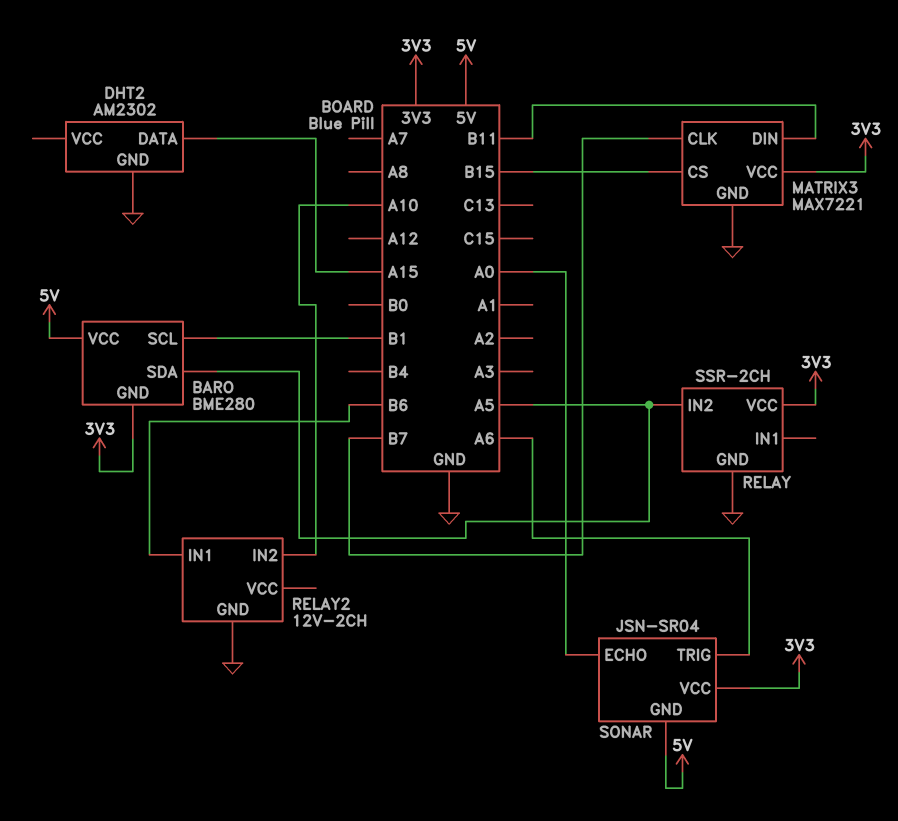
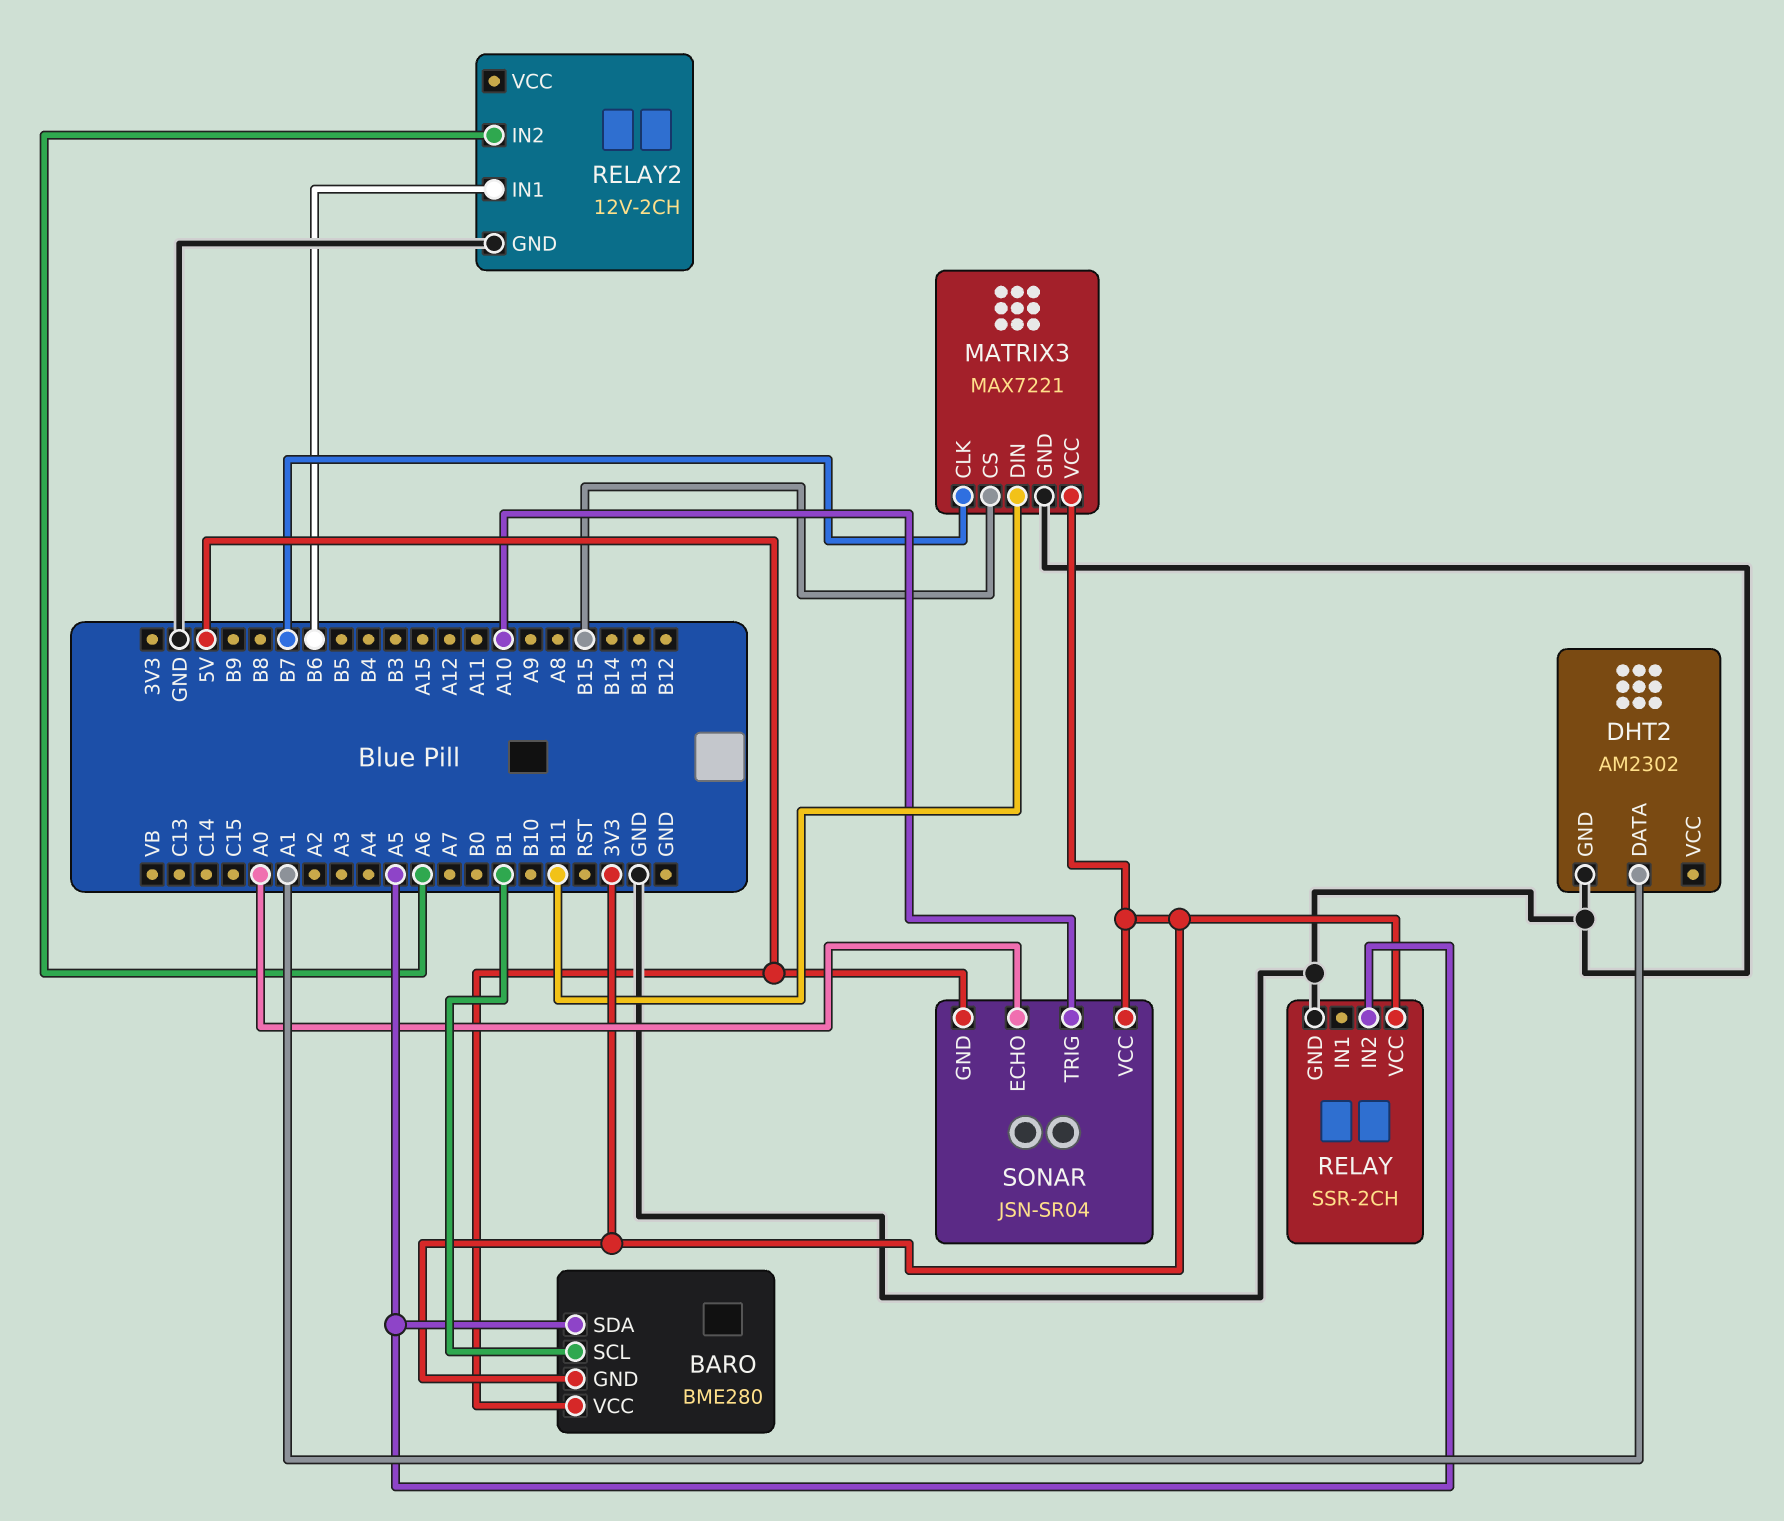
DHT2 pin DATA: A15 -> A1
RELAY2 pin IN2: A10 -> A6
SONAR pin TRIG: A6 -> A10

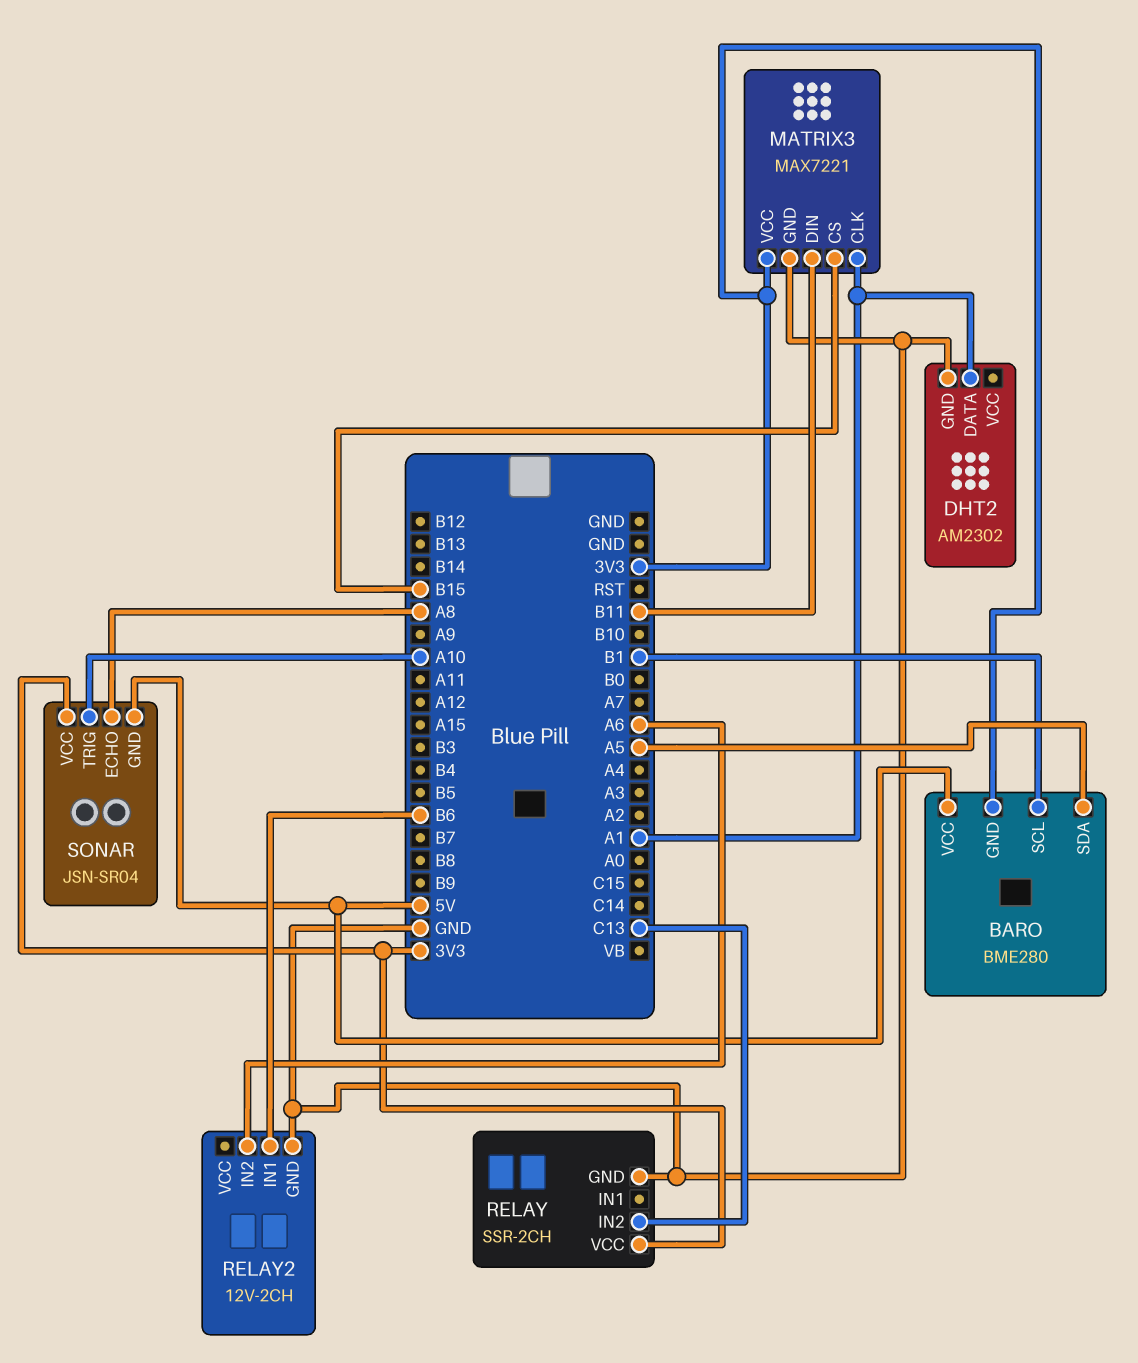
MATRIX3 pin CLK: B7 -> A1
RELAY pin IN2: A5 -> C13
SONAR pin ECHO: A0 -> A8

